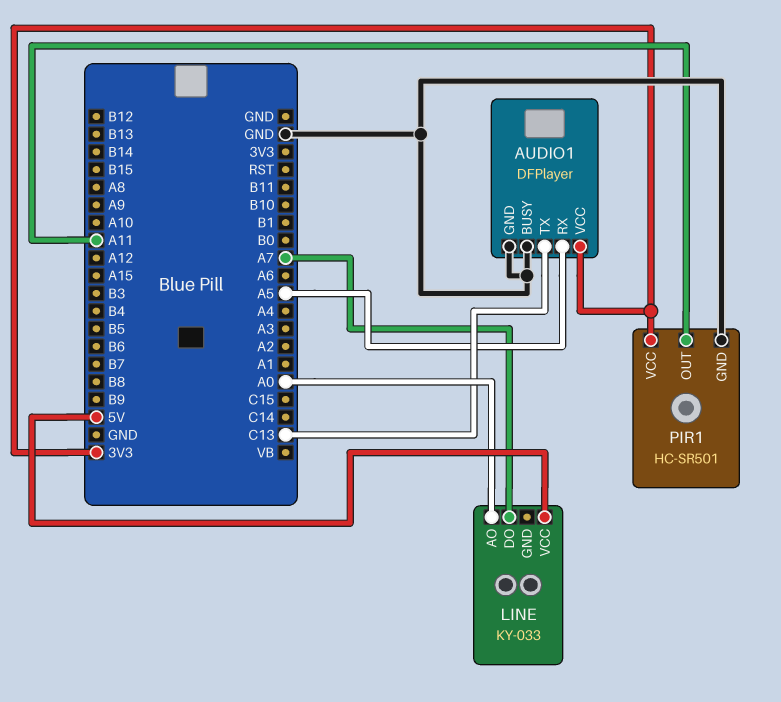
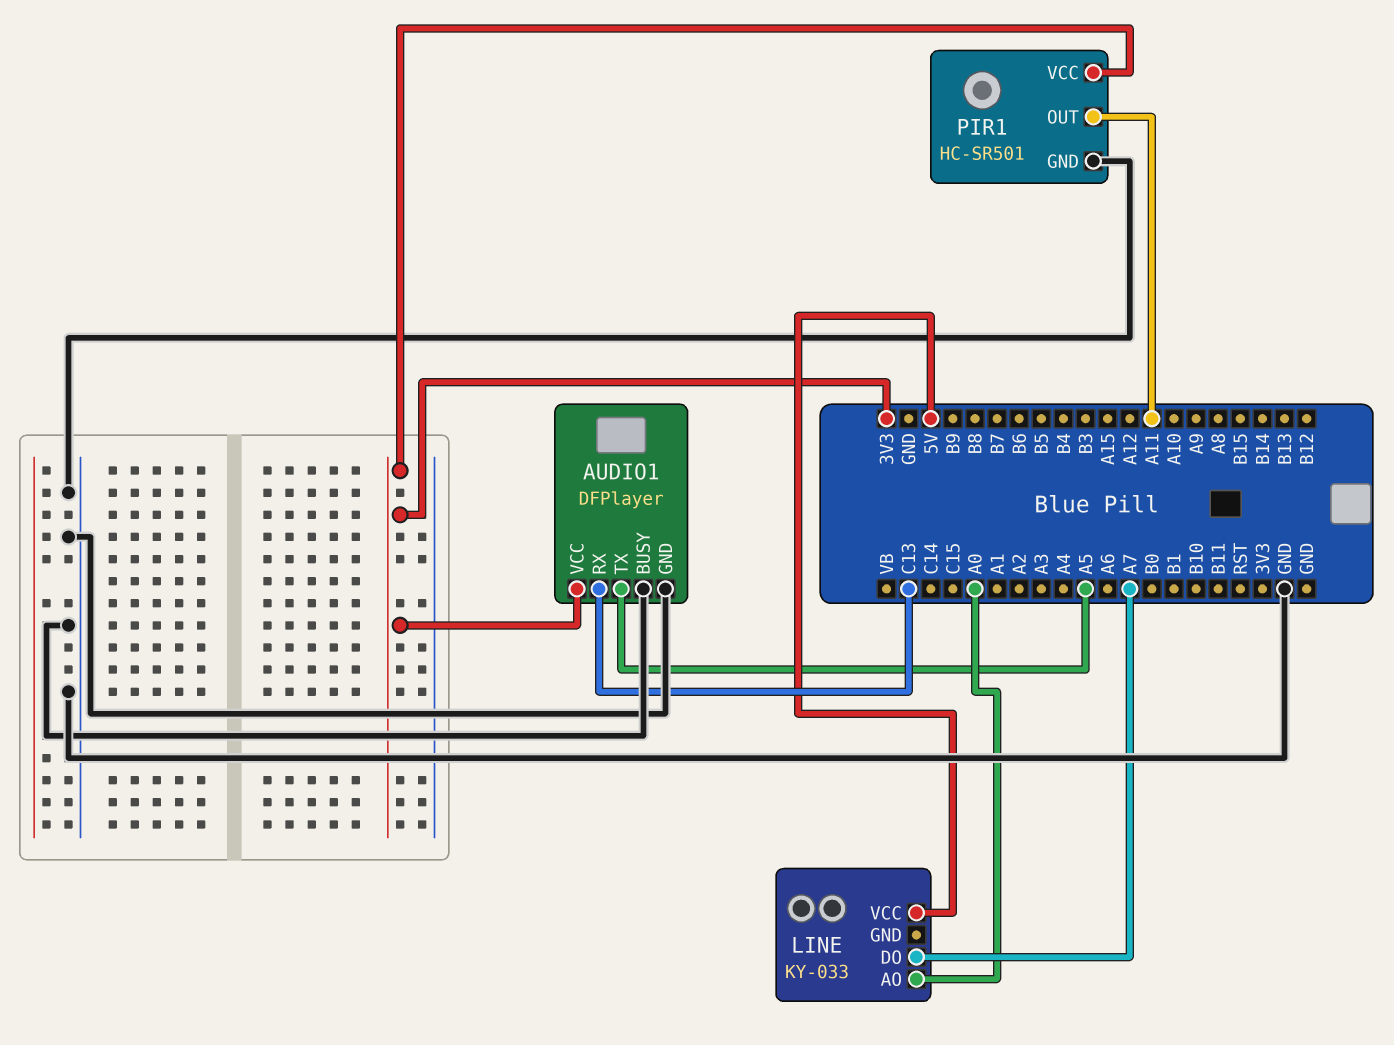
AUDIO1 pin RX: A5 -> C13
AUDIO1 pin TX: C13 -> A5

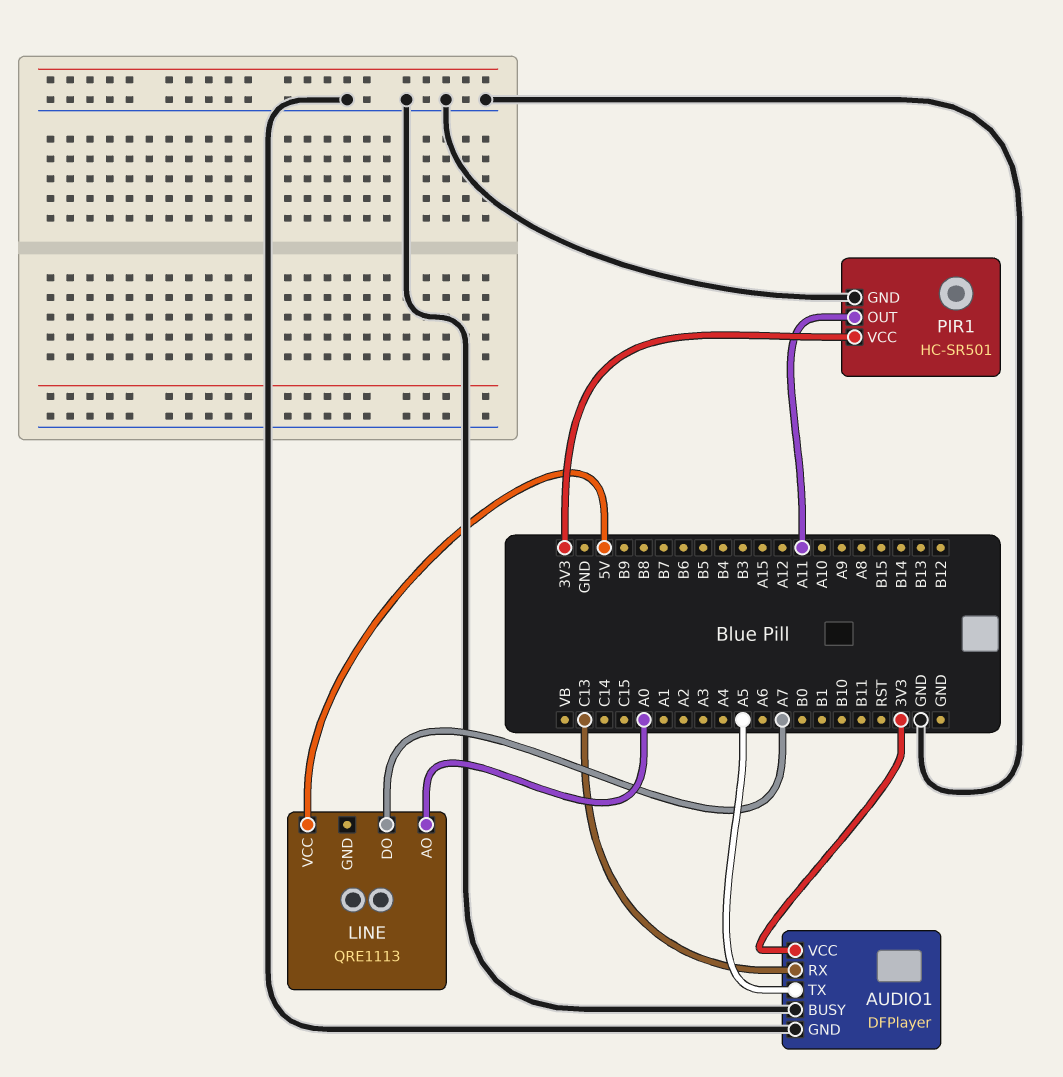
LINE: KY-033 -> QRE1113

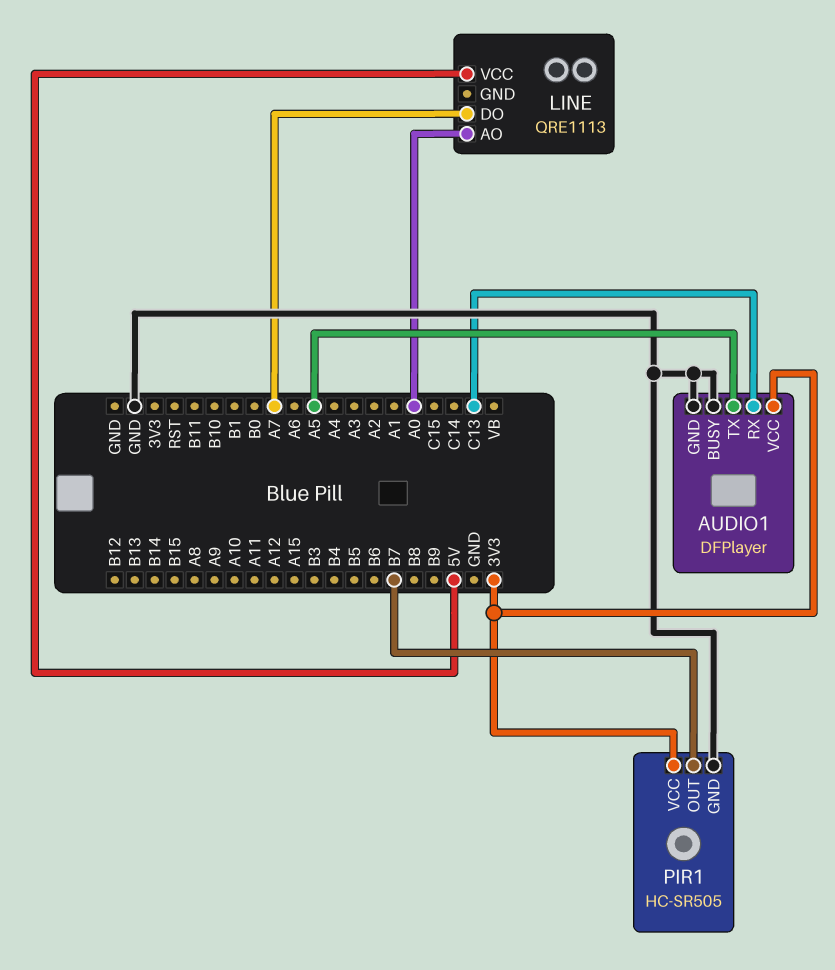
PIR1: HC-SR501 -> HC-SR505
PIR1 pin OUT: A11 -> B7

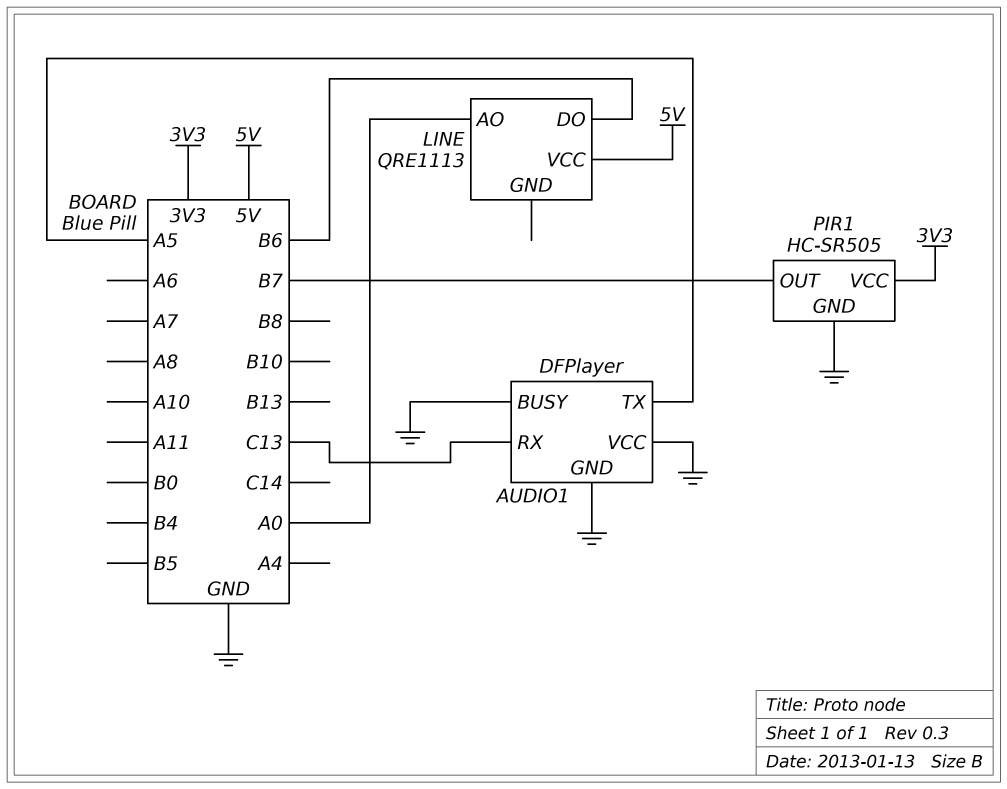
AUDIO1 pin VCC: 3V3 -> GND
LINE pin DO: A7 -> B6

